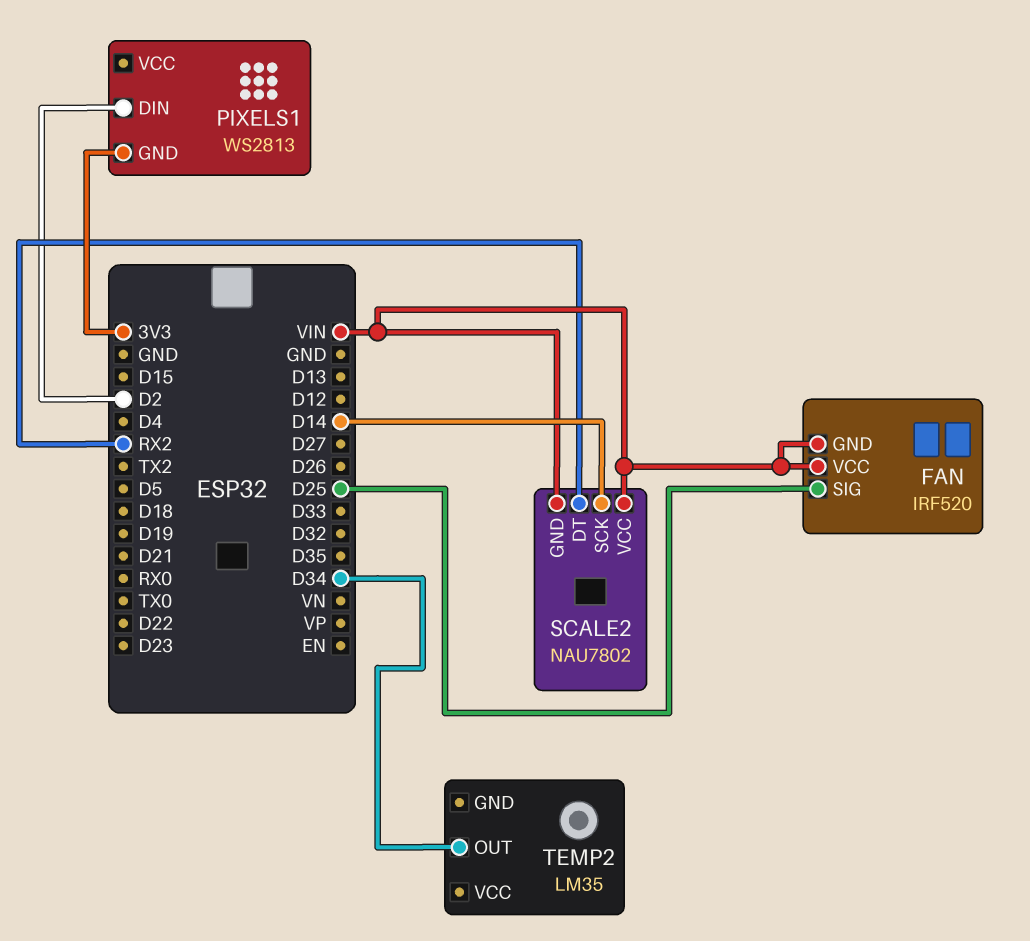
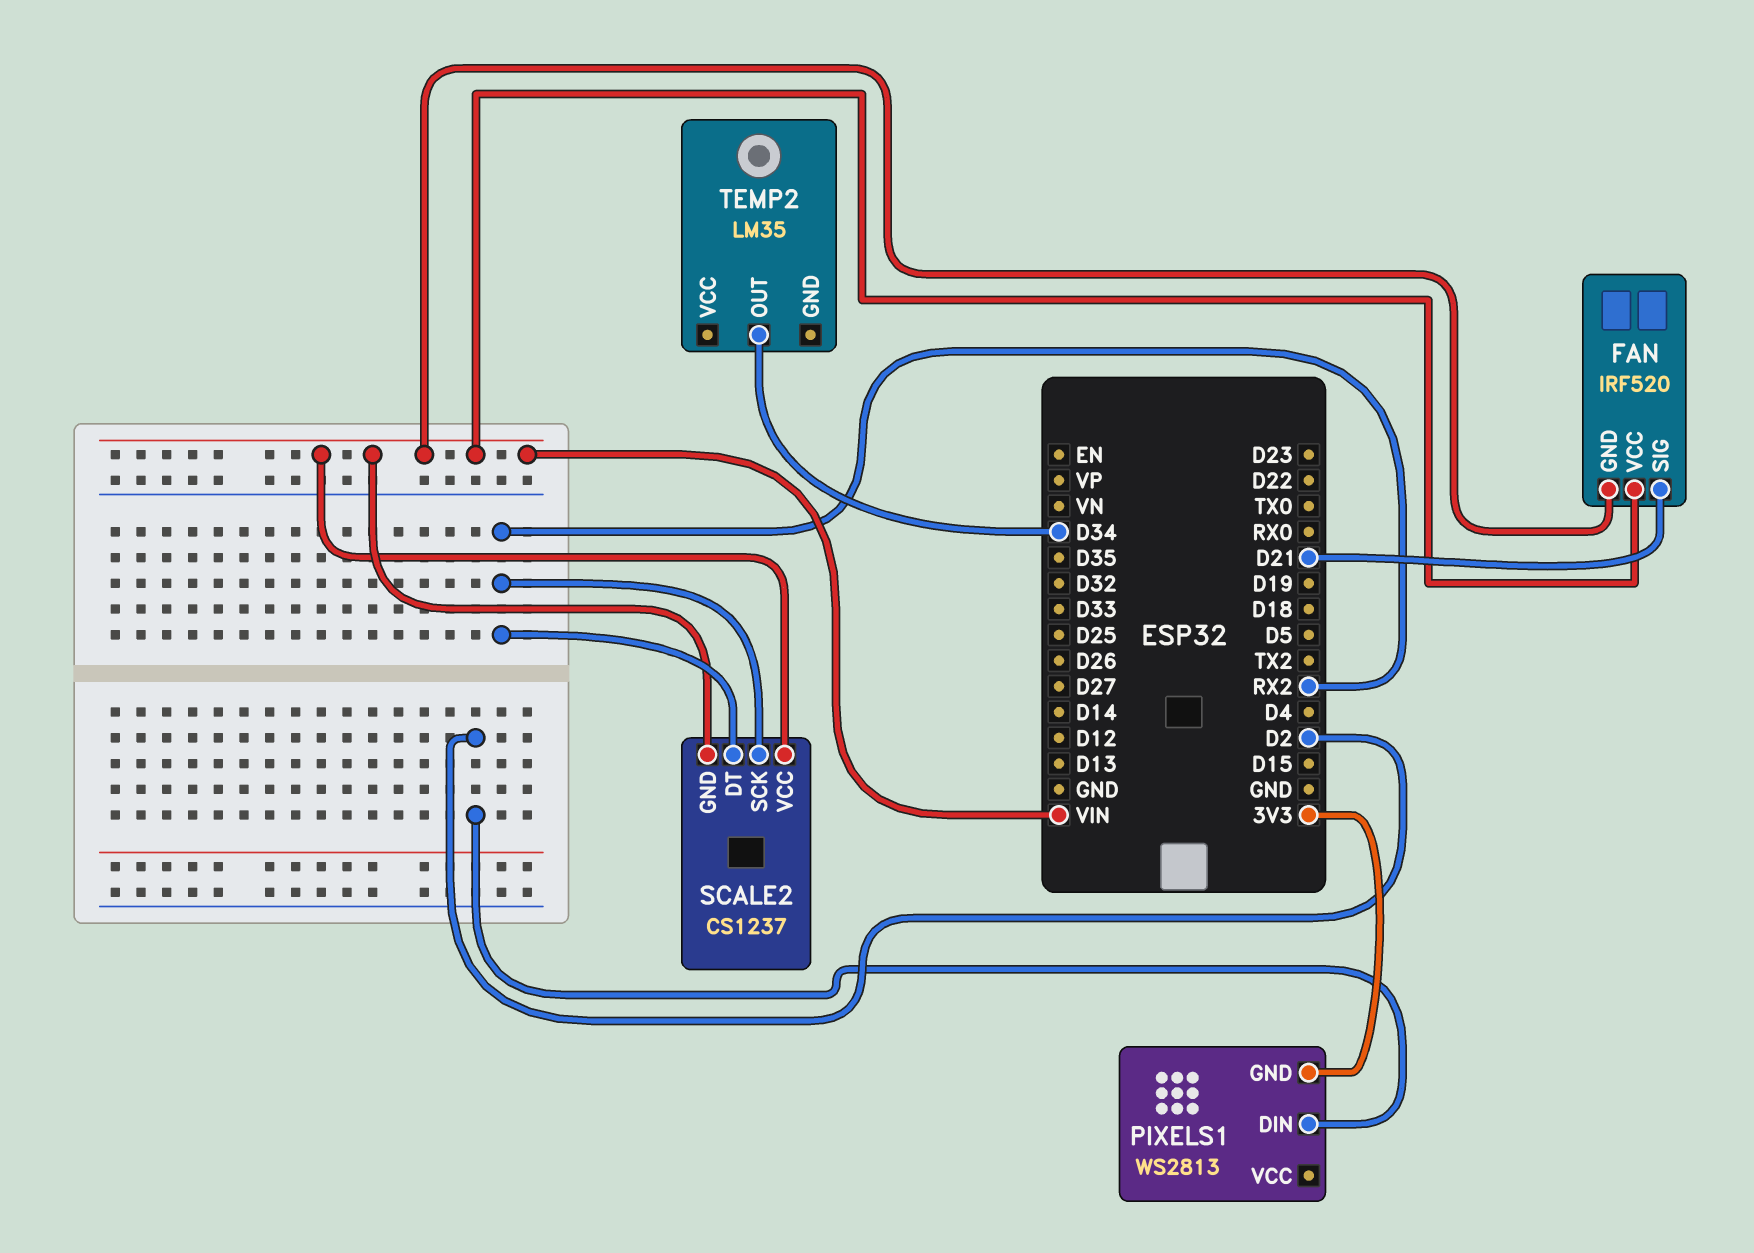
FAN pin SIG: D25 -> D21
SCALE2: NAU7802 -> CS1237
SCALE2 pin SCK: D14 -> RX2

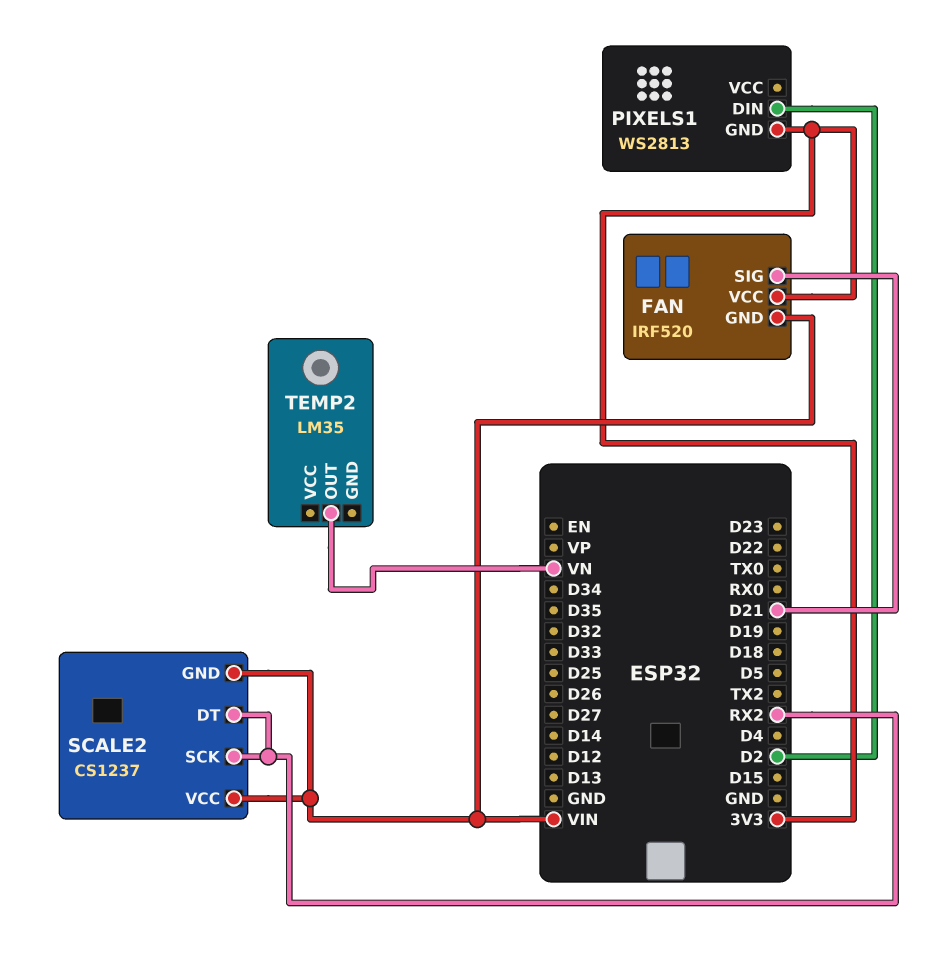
FAN pin VCC: VIN -> 3V3
TEMP2 pin OUT: D34 -> VN

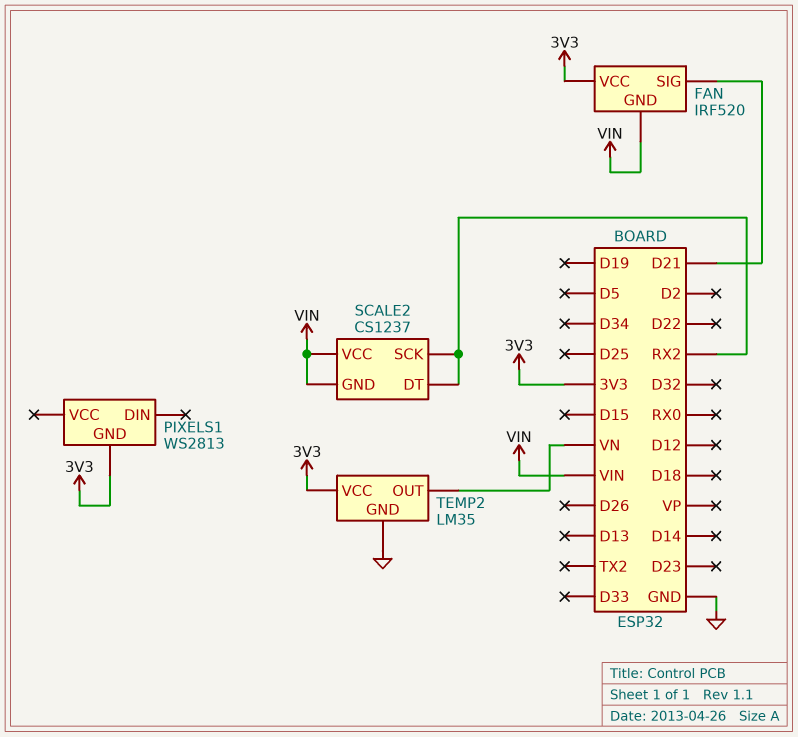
PIXELS1 pin DIN: D2 -> none
TEMP2 pin GND: none -> GND
TEMP2 pin VCC: none -> 3V3

